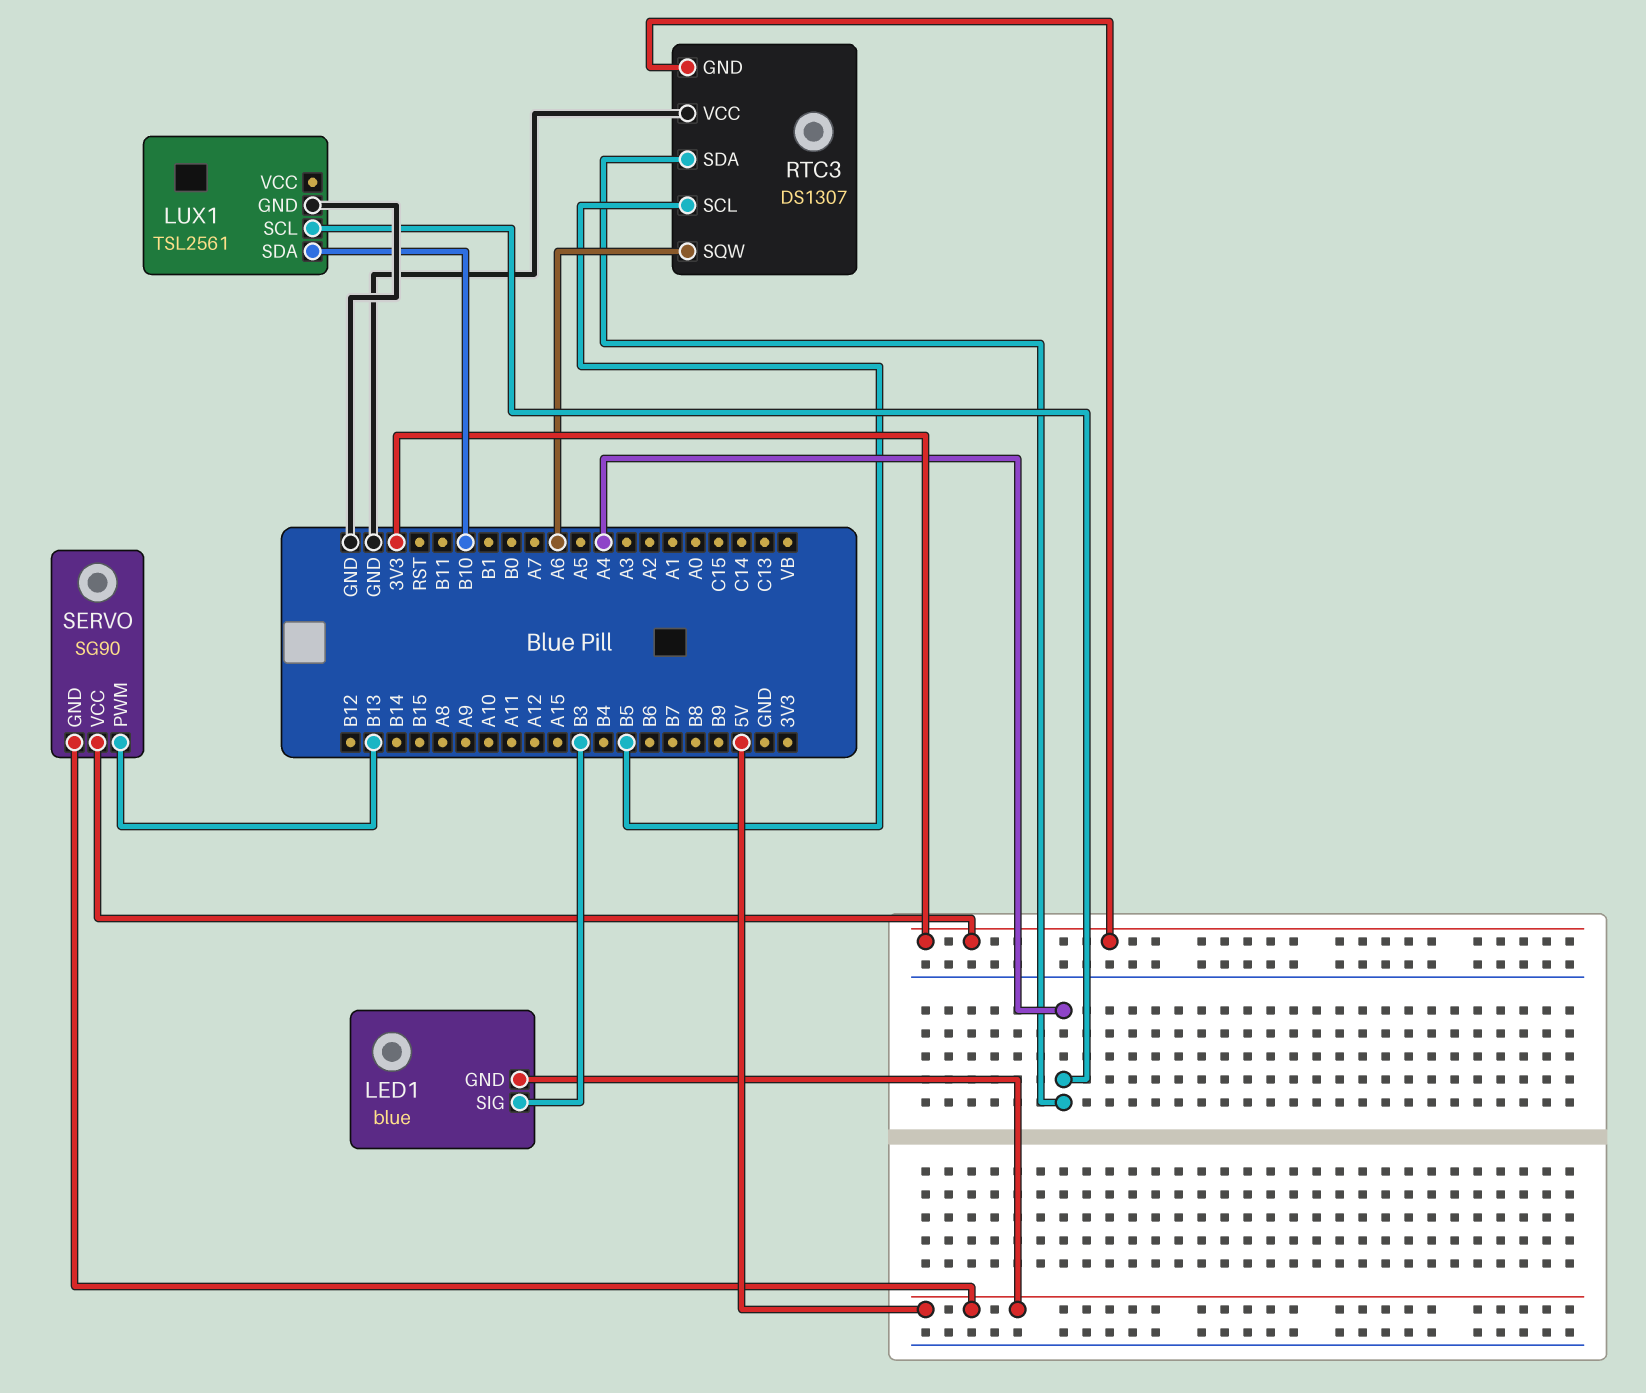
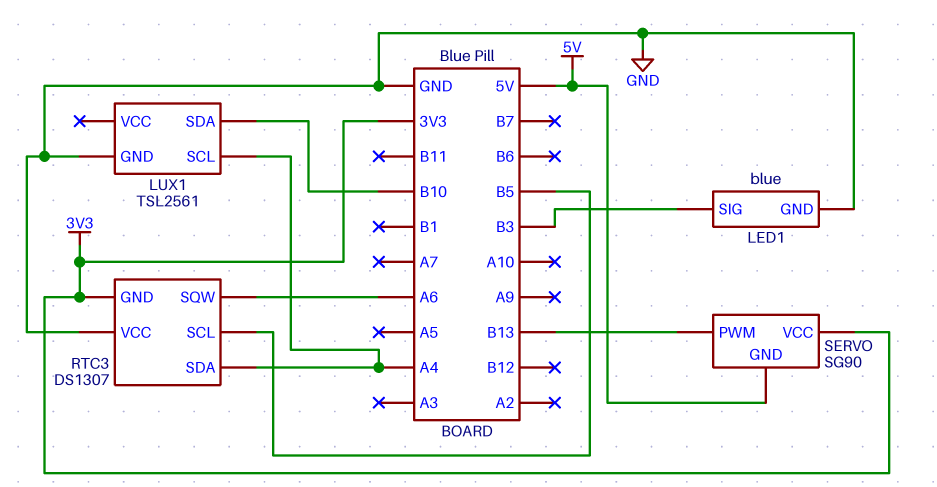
LED1 pin GND: 5V -> GND

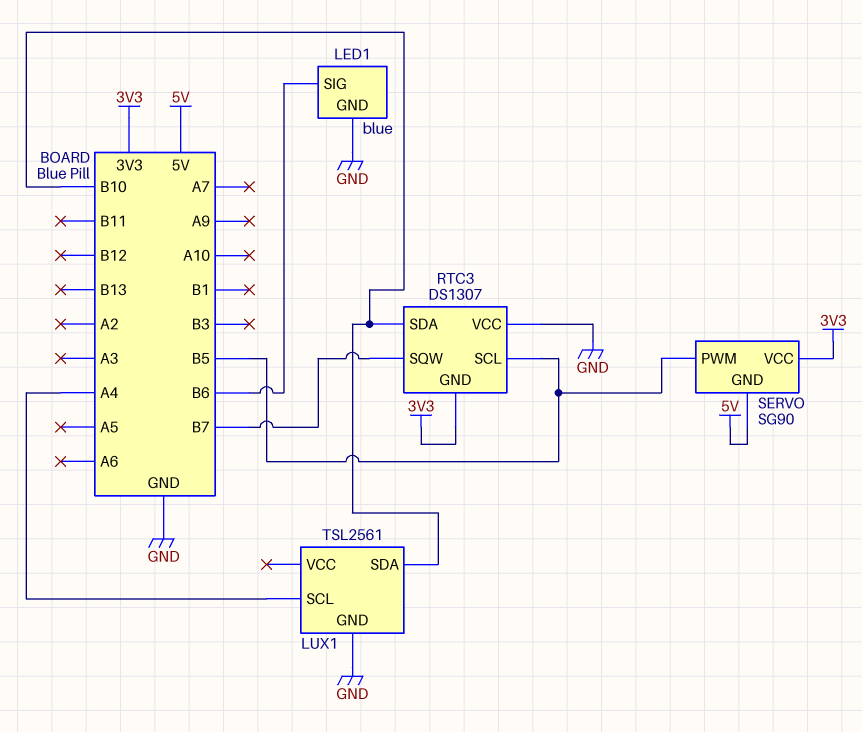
LED1 pin SIG: B3 -> B6
RTC3 pin SDA: A4 -> B10
RTC3 pin SQW: A6 -> B7
SERVO pin PWM: B13 -> B5

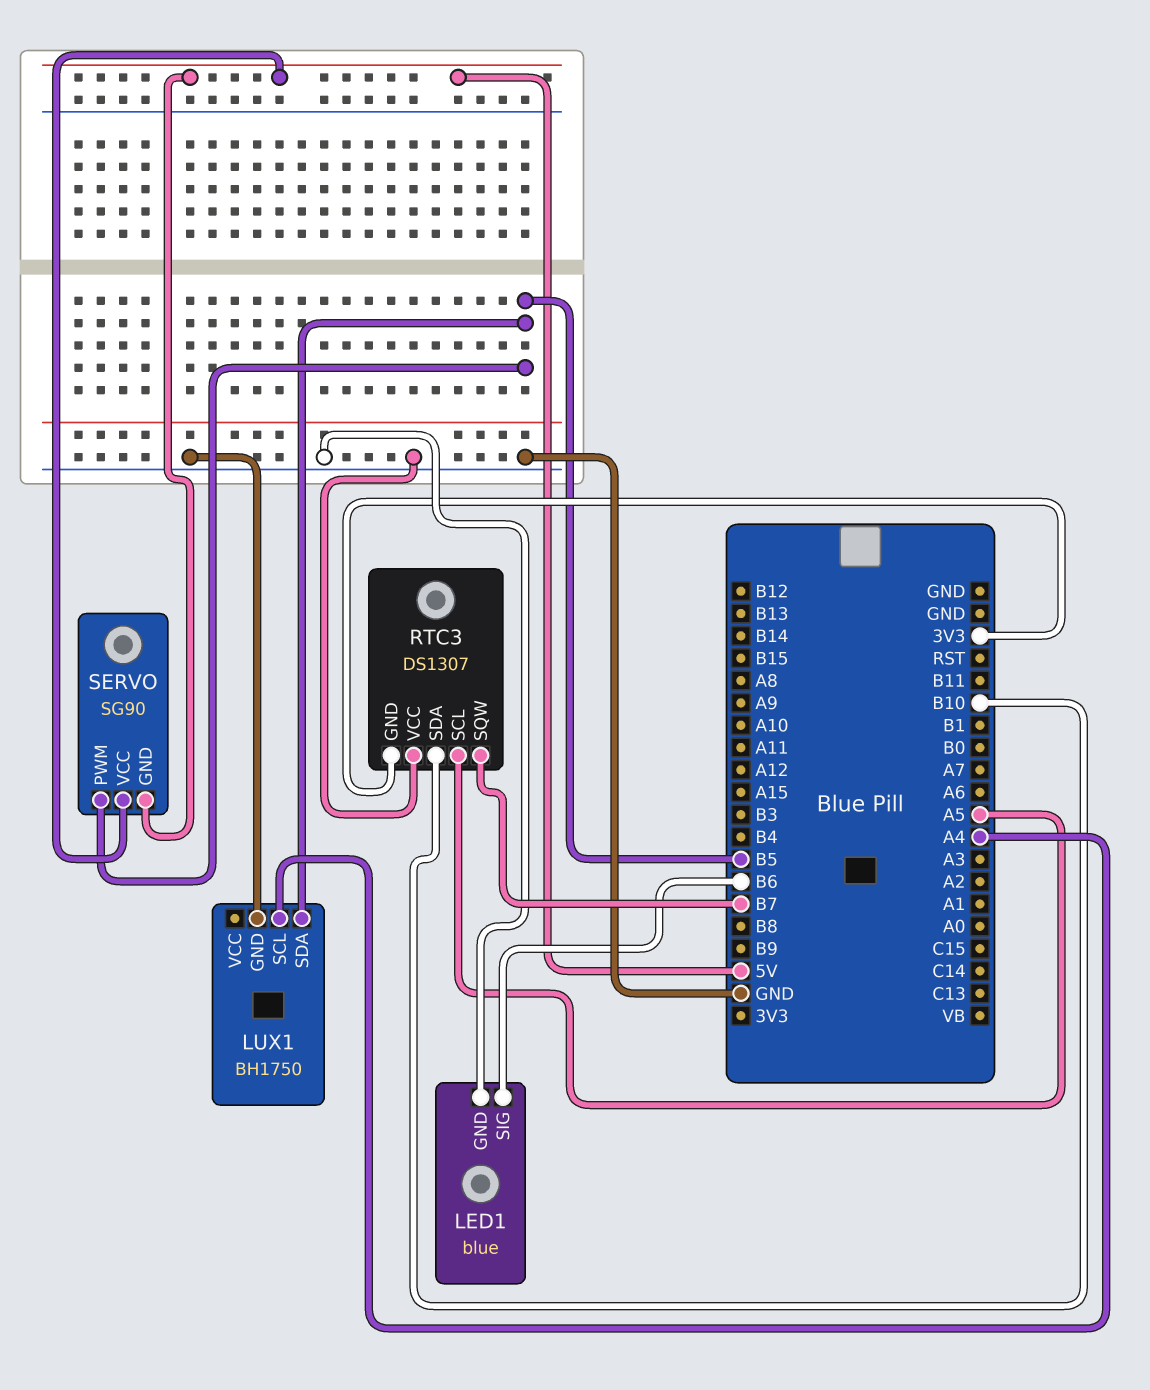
LUX1: TSL2561 -> BH1750
LUX1 pin SDA: B10 -> B5
RTC3 pin SCL: B5 -> A5
SERVO pin VCC: 3V3 -> 5V

